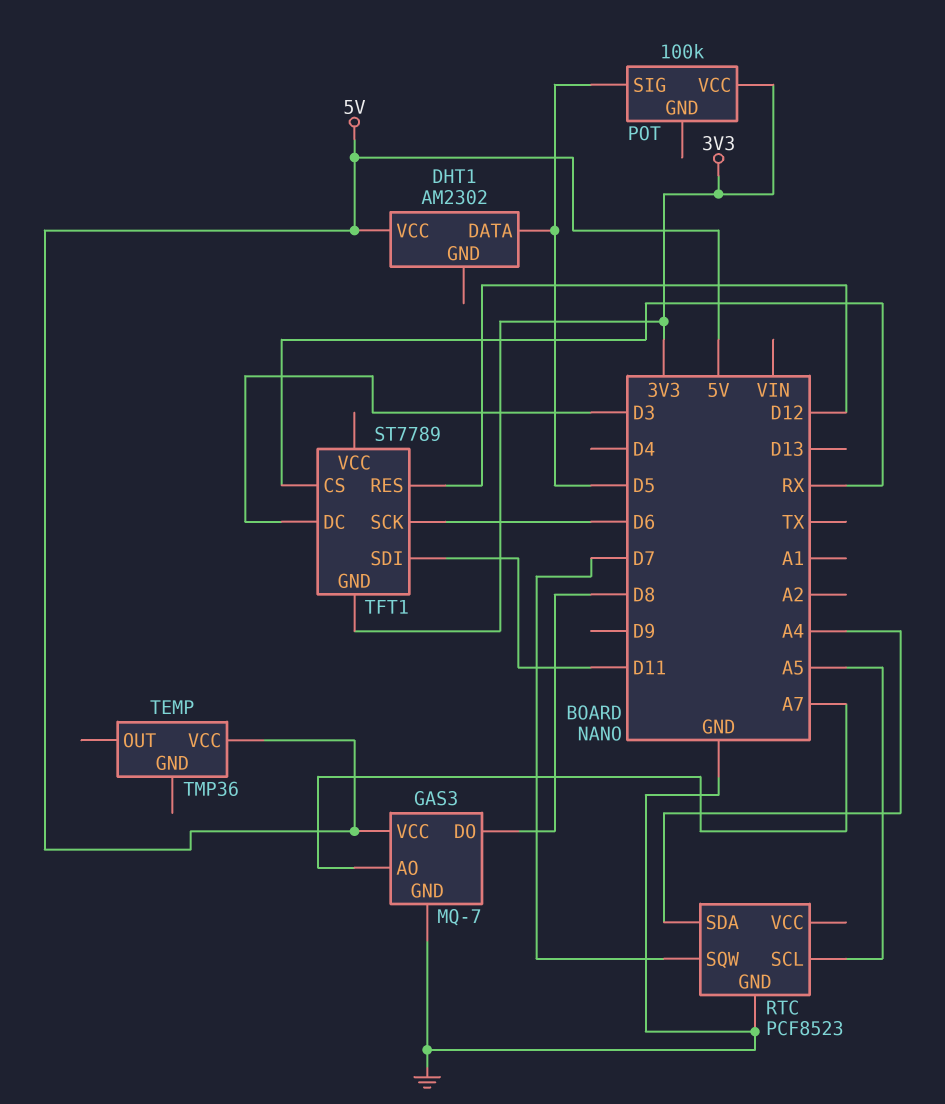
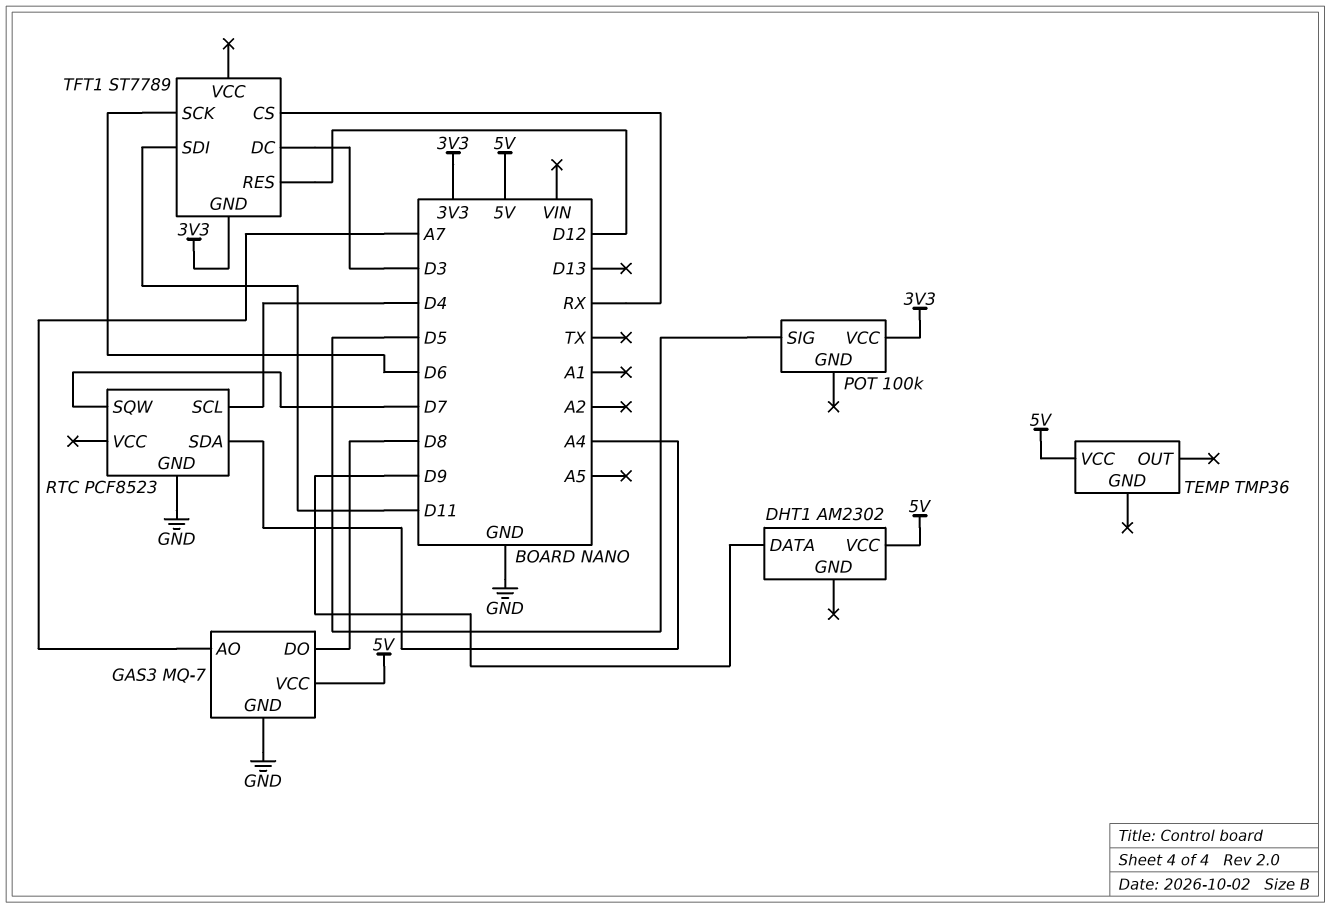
DHT1 pin DATA: D5 -> D9
RTC pin SCL: A5 -> D4

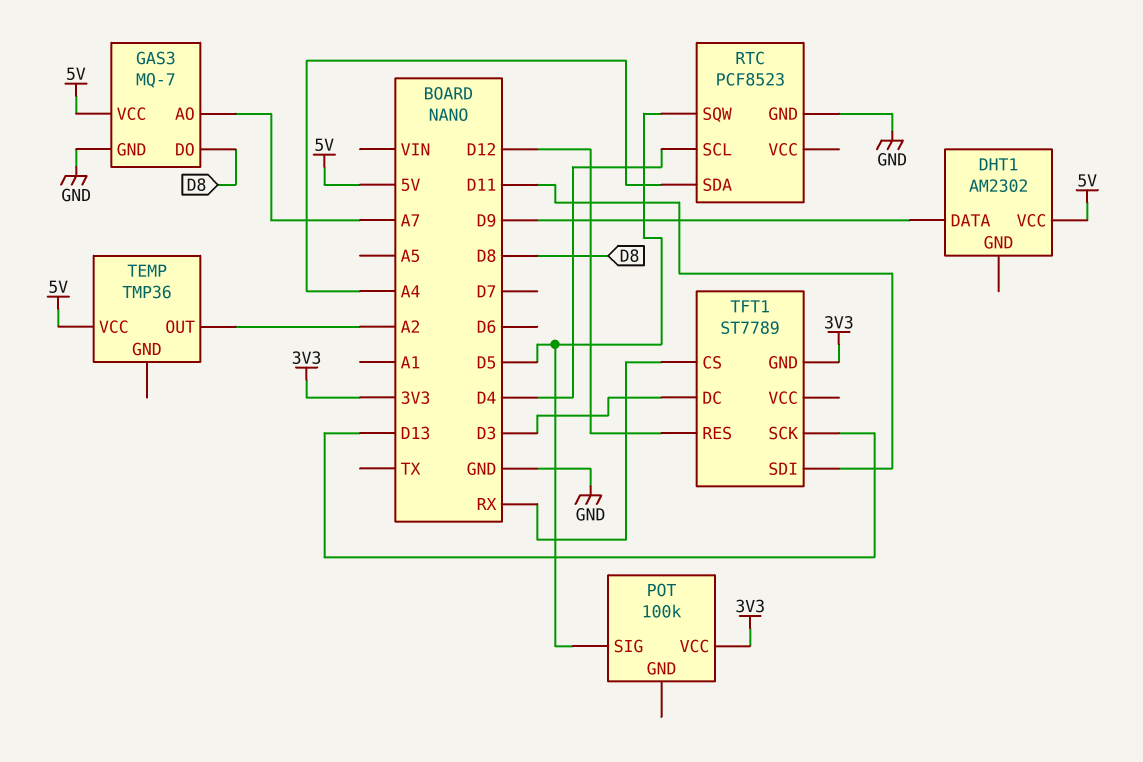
RTC pin SQW: D7 -> D5
TEMP pin OUT: none -> A2
TFT1 pin SCK: D6 -> D13

